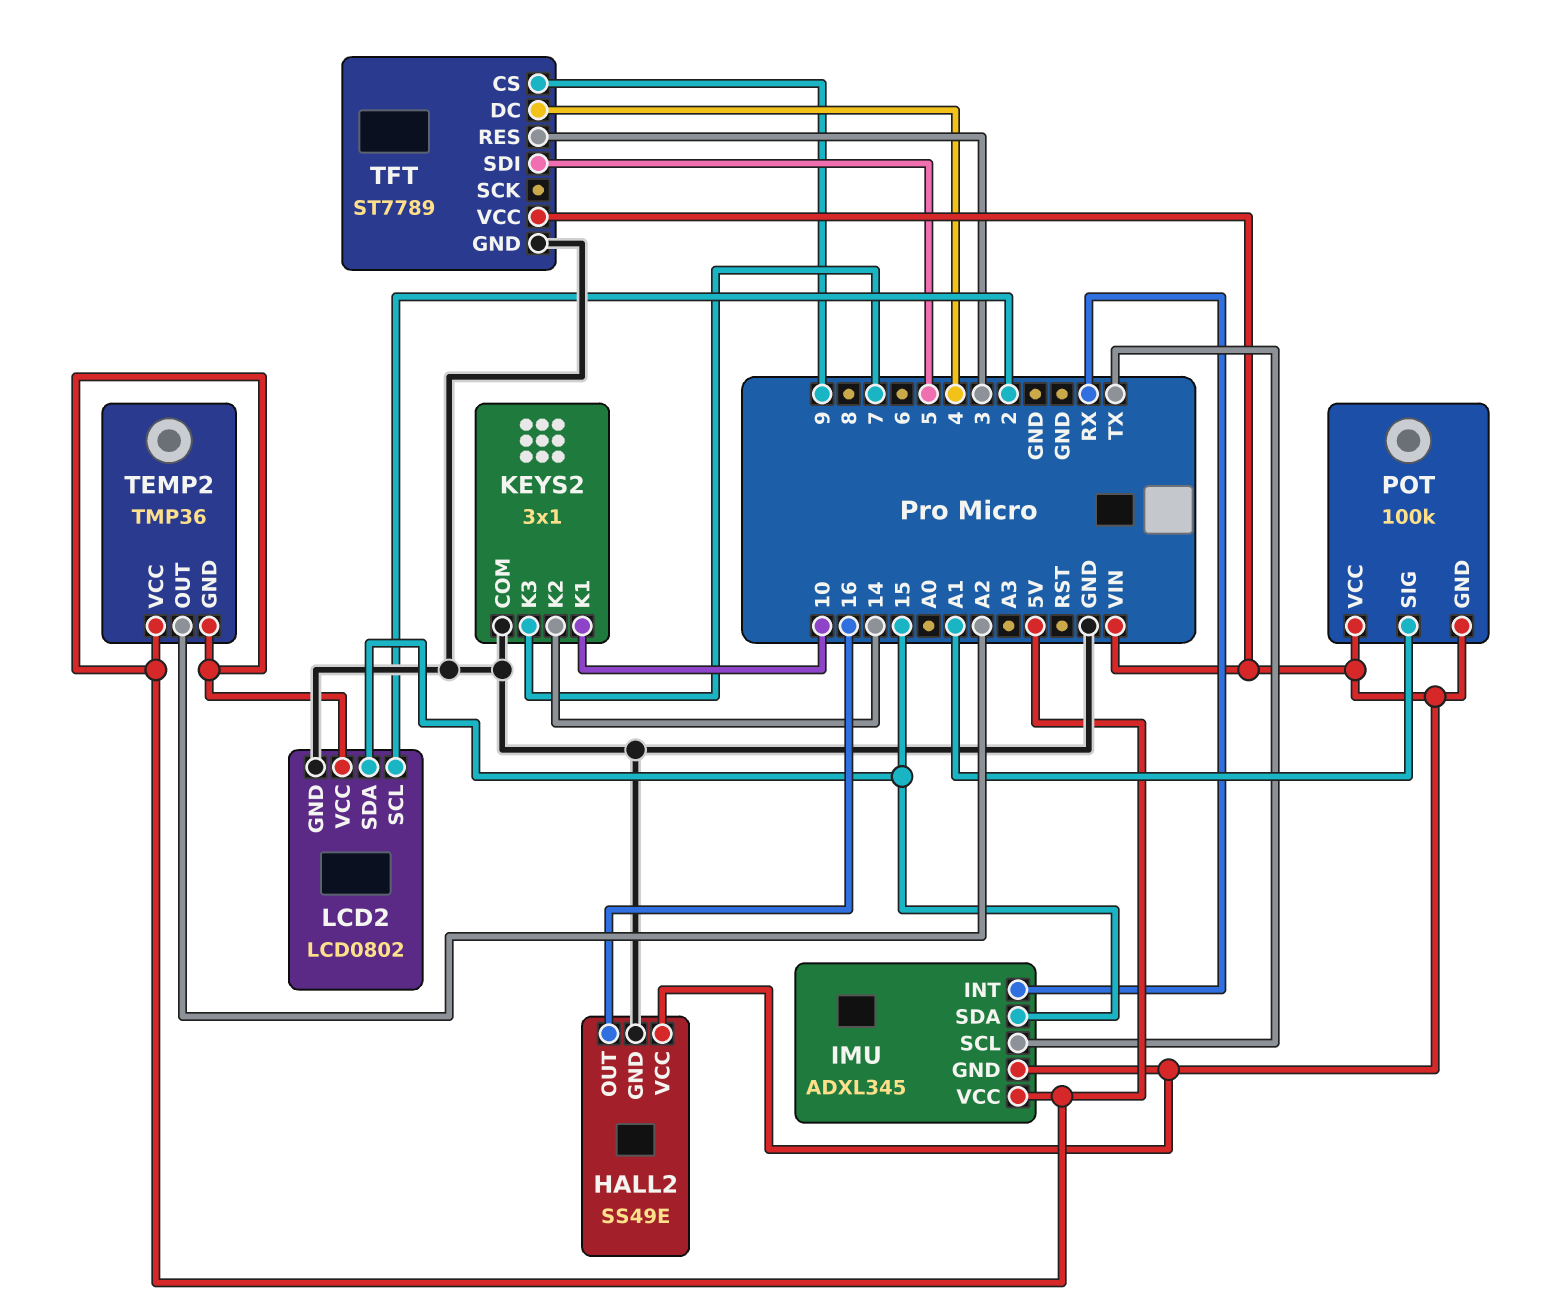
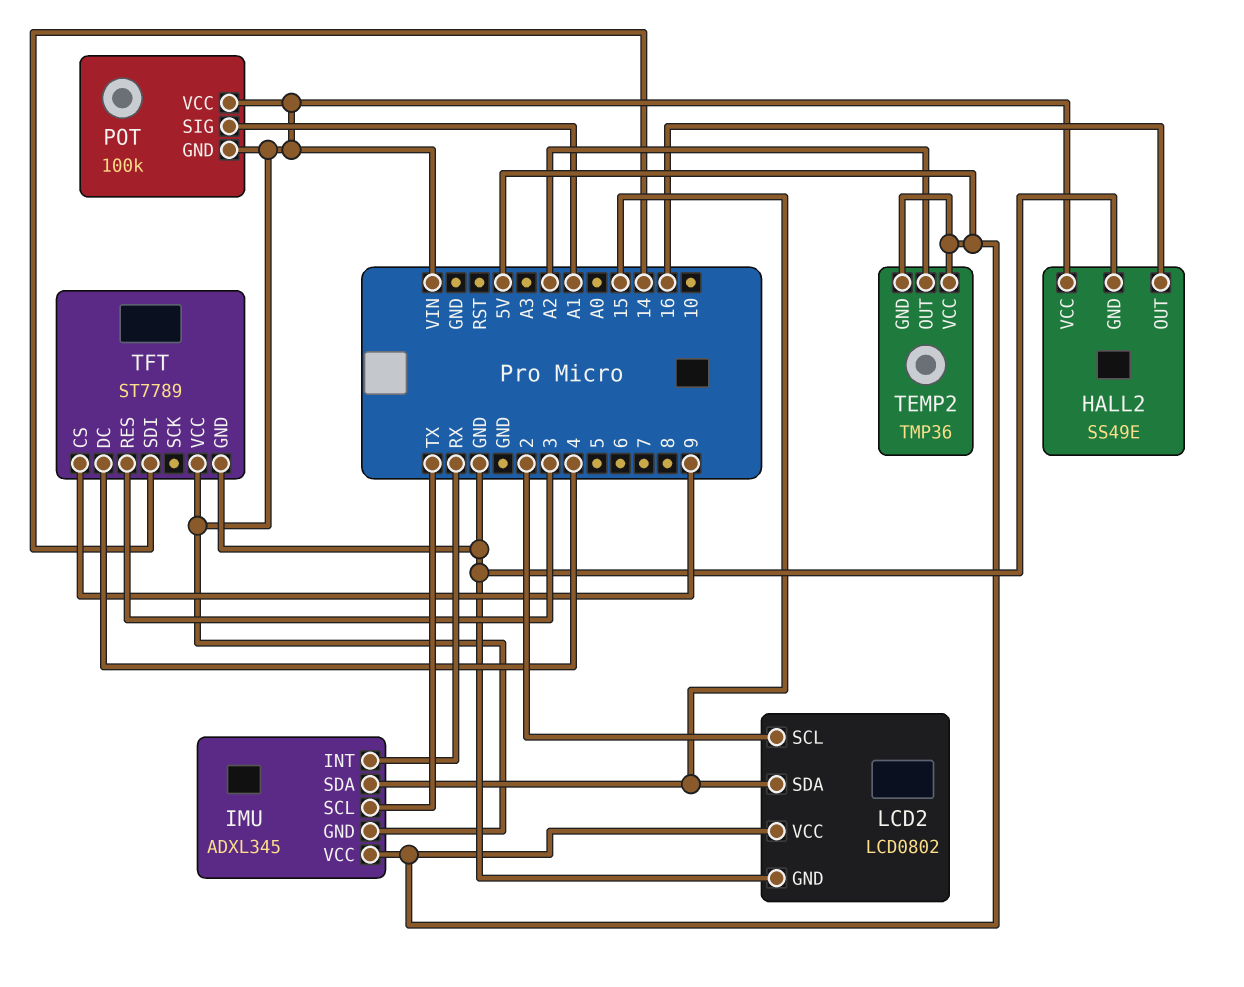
KEYS2: 3x1 -> none
KEYS2 pin COM: GND -> none
KEYS2 pin K1: 10 -> none
KEYS2 pin K2: 14 -> none
KEYS2 pin K3: 7 -> none
TFT pin SDI: 5 -> 14

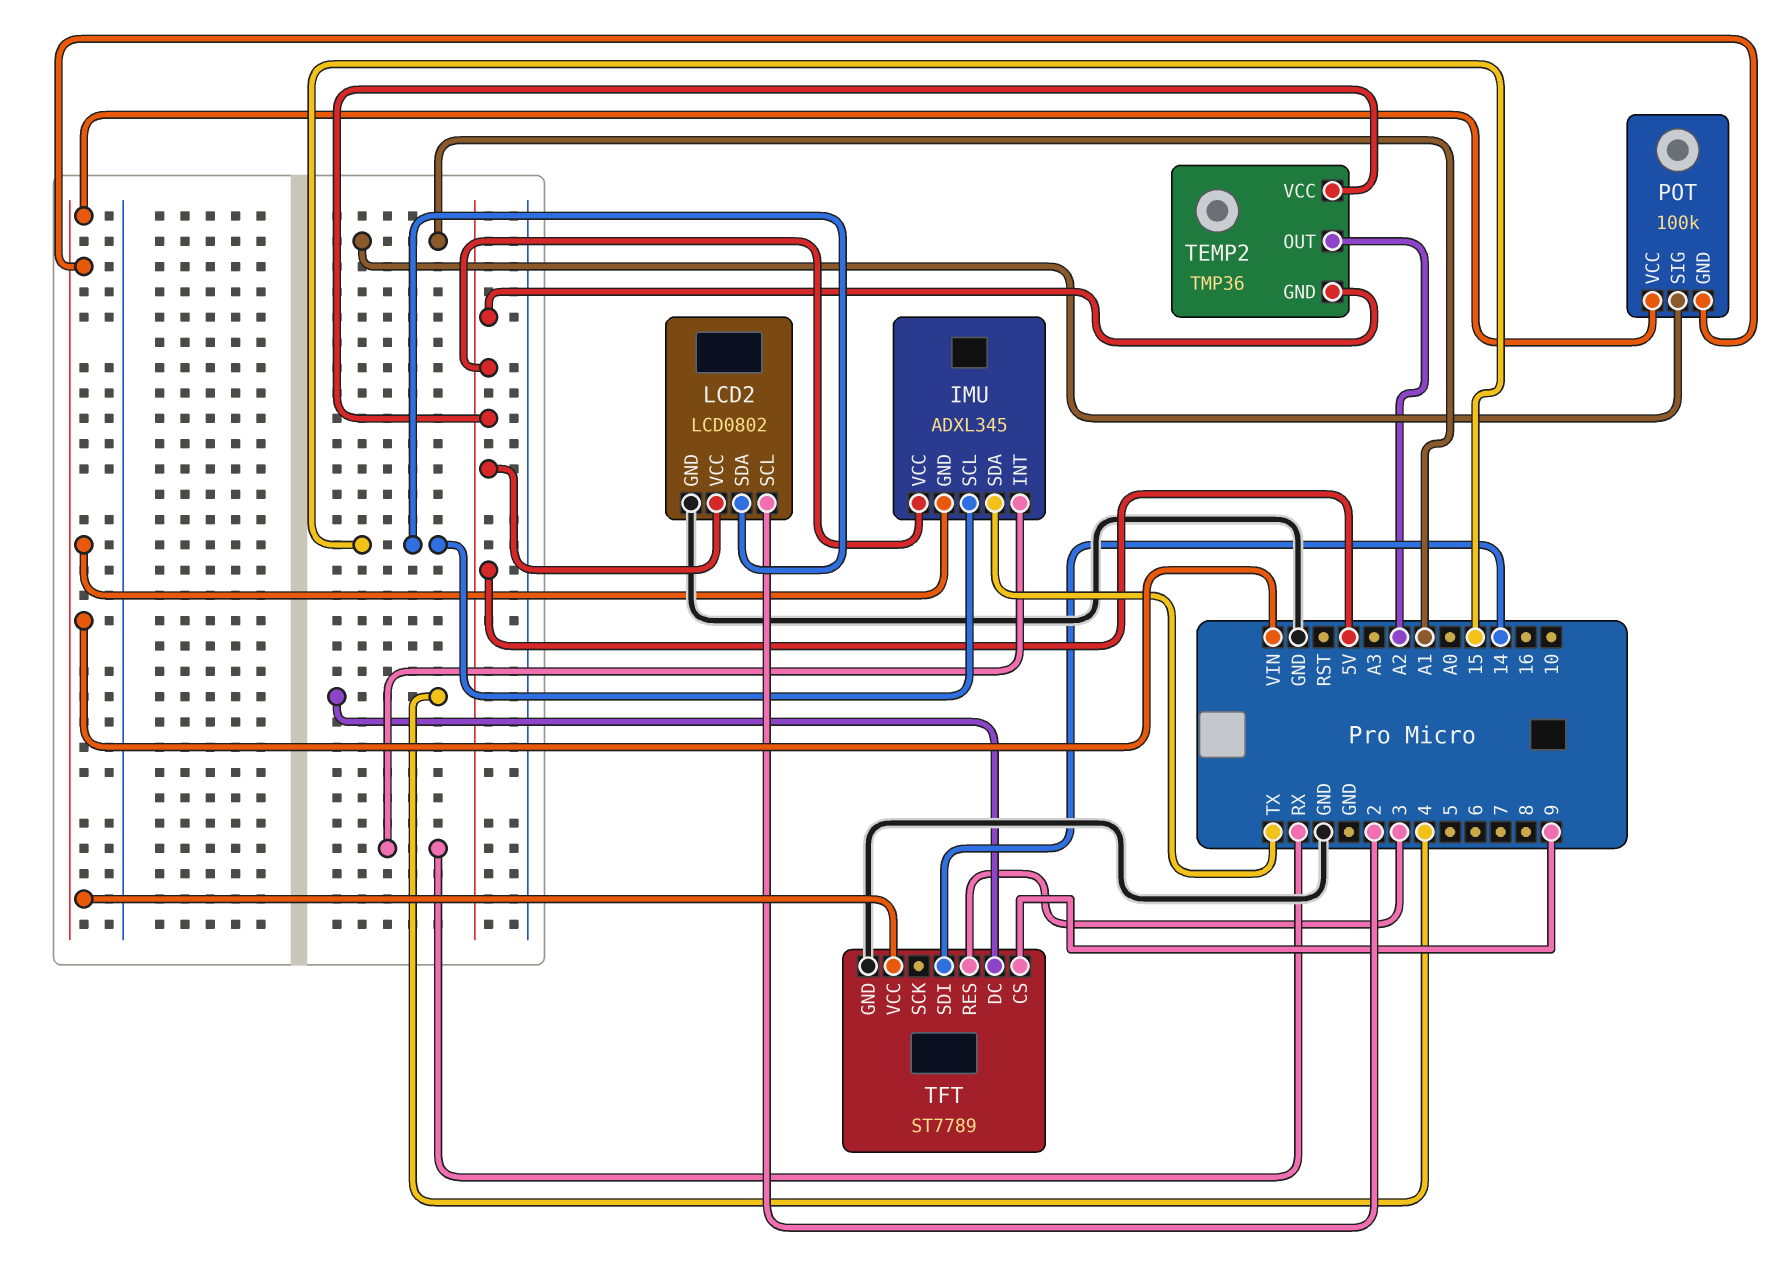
HALL2: SS49E -> none
HALL2 pin GND: GND -> none
HALL2 pin OUT: 16 -> none
HALL2 pin VCC: VIN -> none
IMU pin SCL: TX -> 15
IMU pin SDA: 15 -> TX

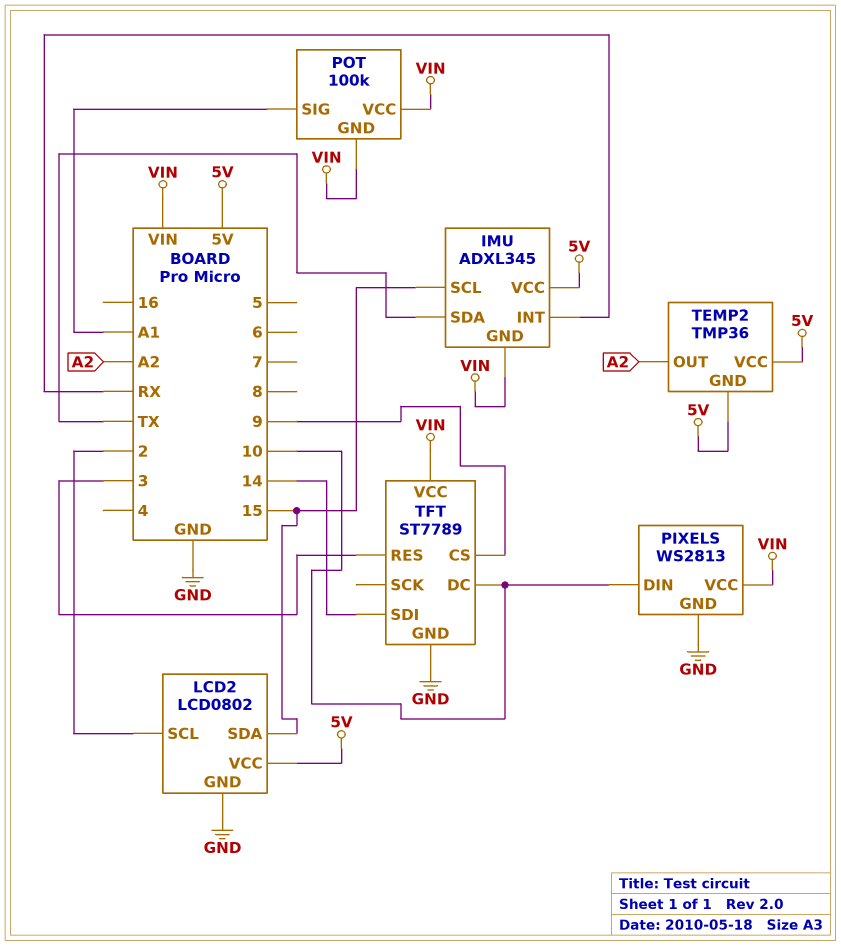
PIXELS: none -> WS2813
PIXELS pin DIN: none -> 10
PIXELS pin GND: none -> GND
PIXELS pin VCC: none -> VIN
TFT pin DC: 4 -> 10

